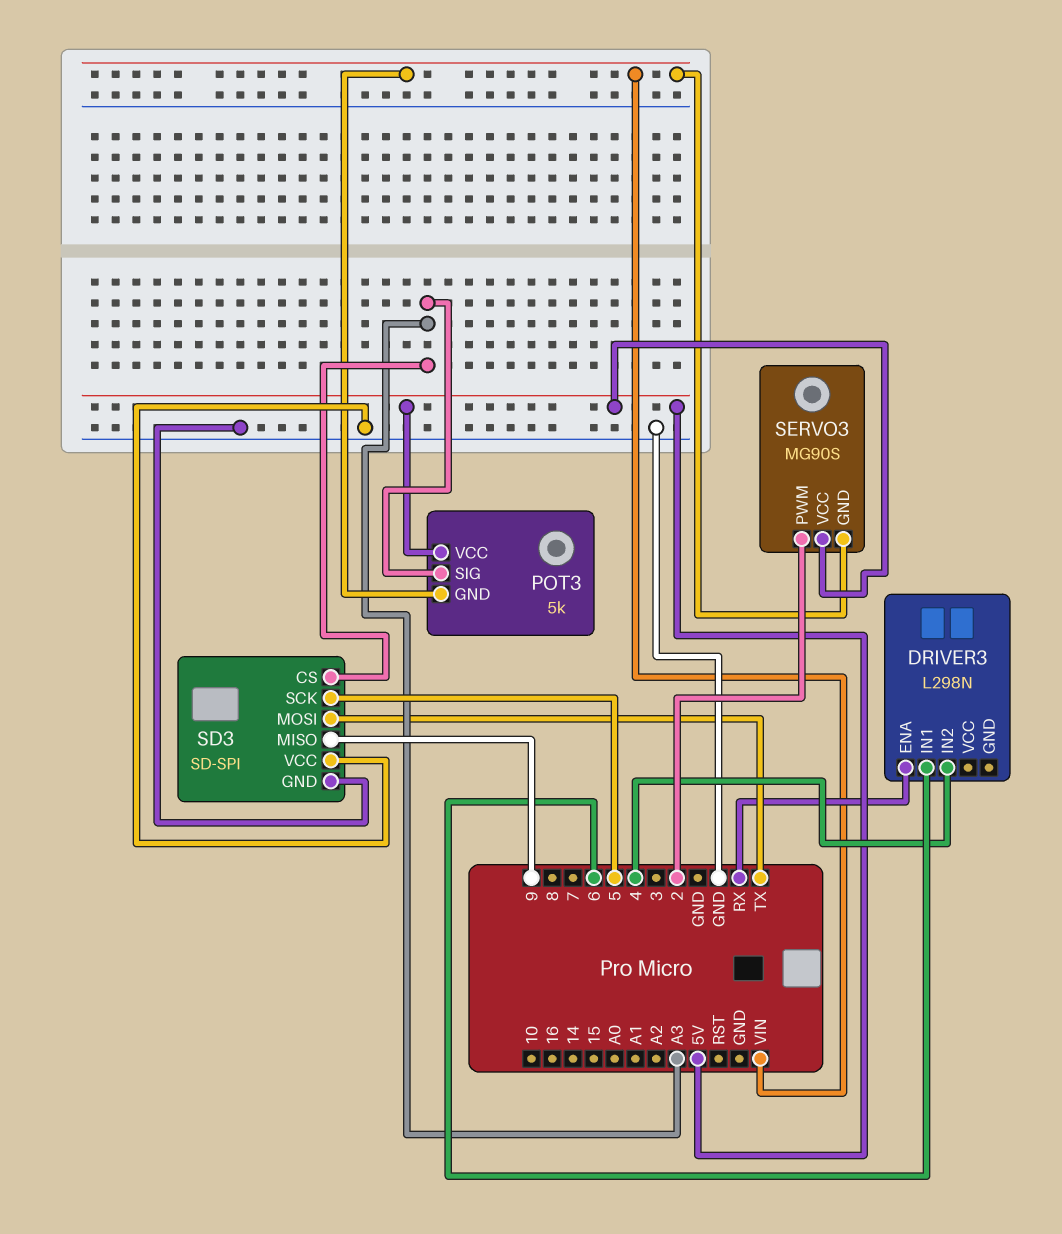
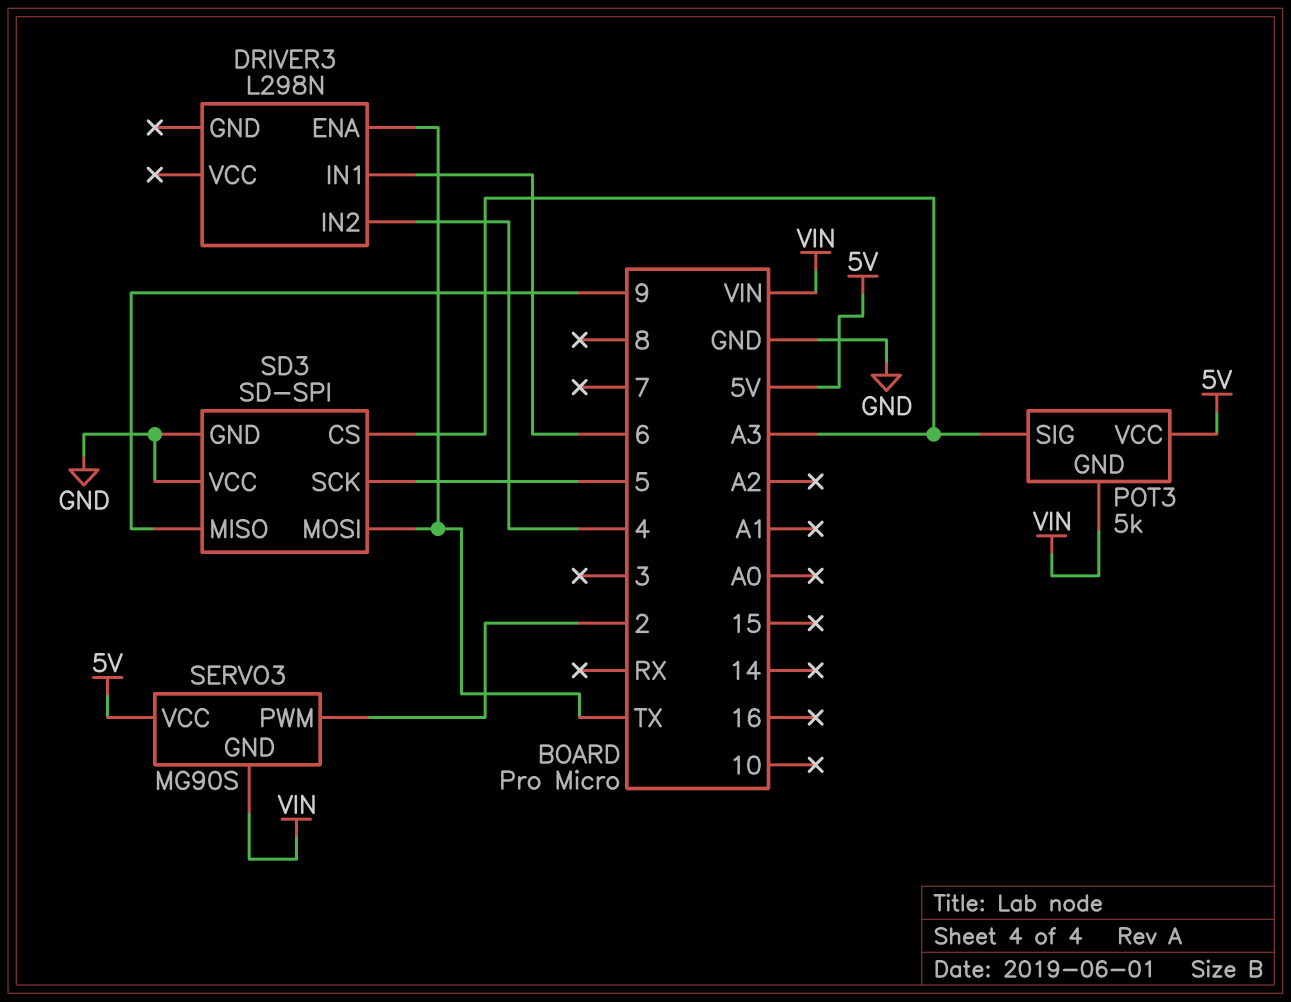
DRIVER3 pin ENA: RX -> TX

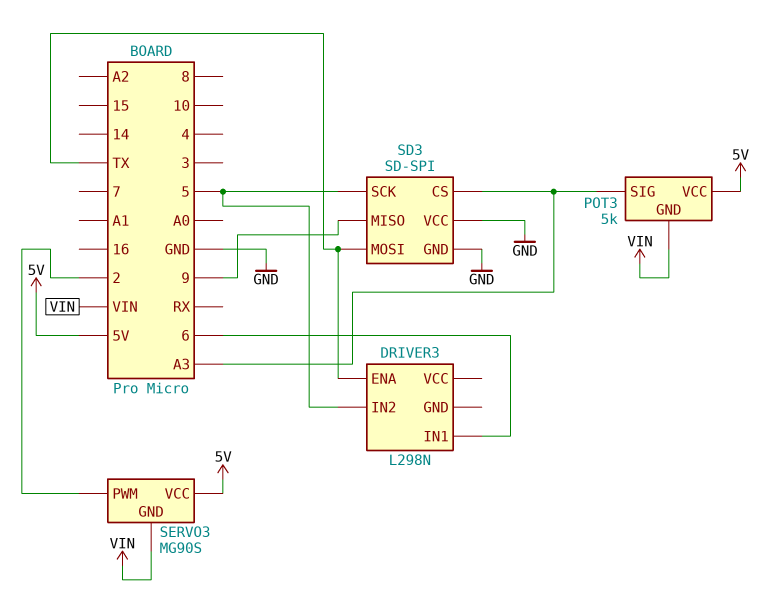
DRIVER3 pin IN2: 4 -> 5

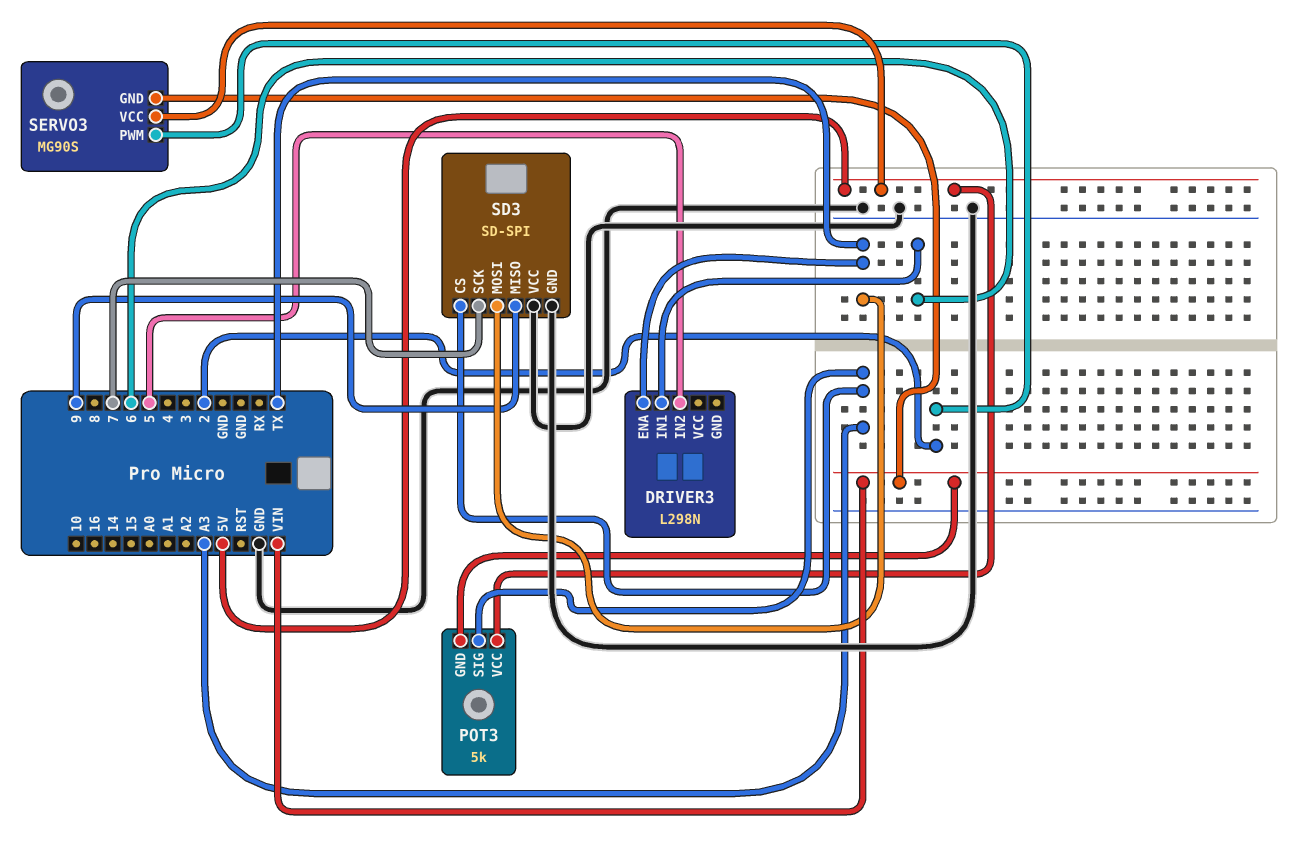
SD3 pin SCK: 5 -> 7

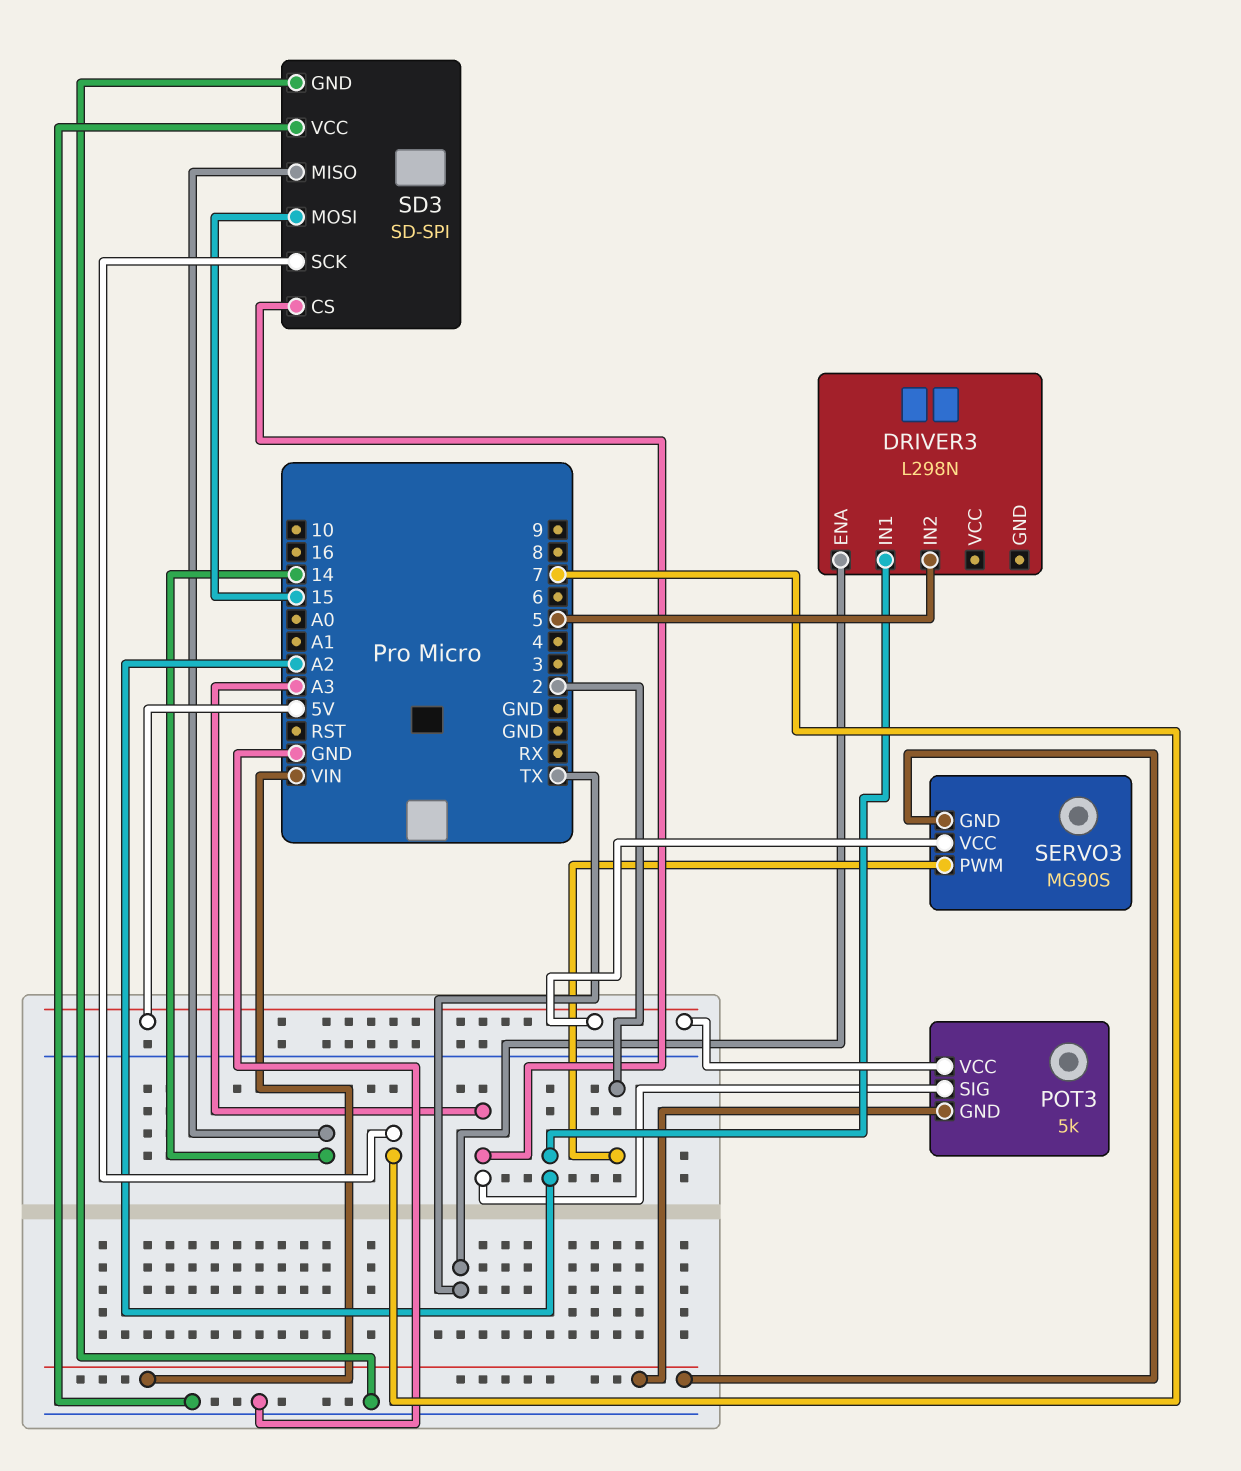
DRIVER3 pin IN1: 6 -> A2
SD3 pin MISO: 9 -> 14
SD3 pin MOSI: TX -> 15

